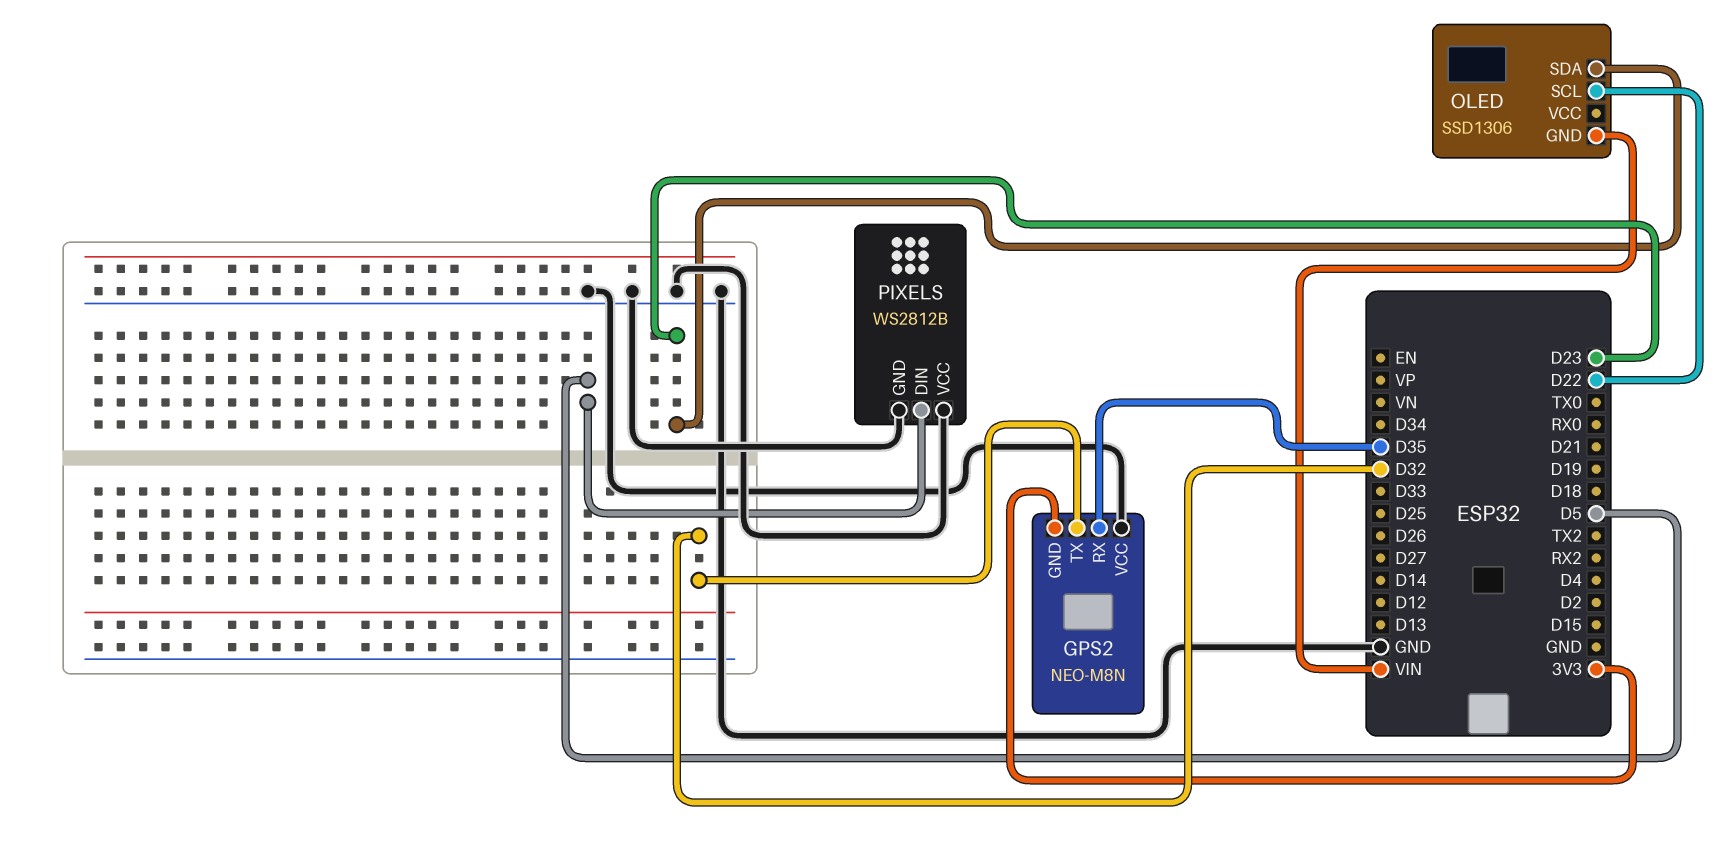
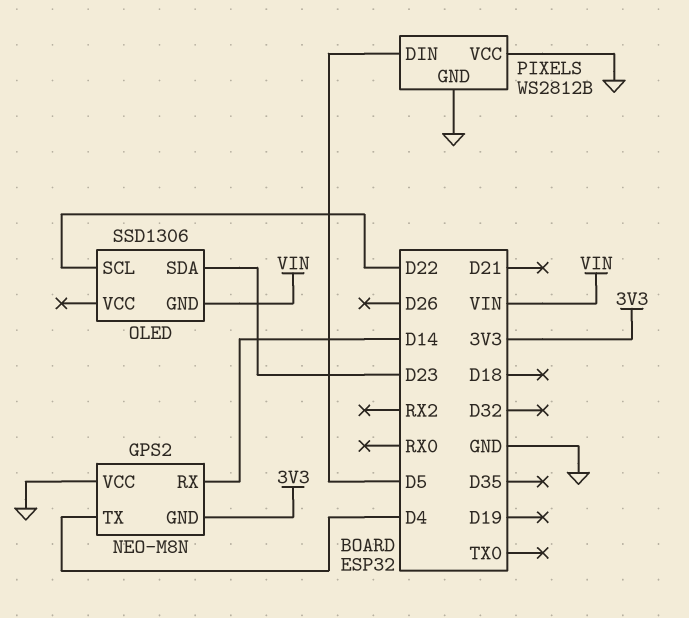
GPS2 pin RX: D35 -> D14
GPS2 pin TX: D32 -> D4

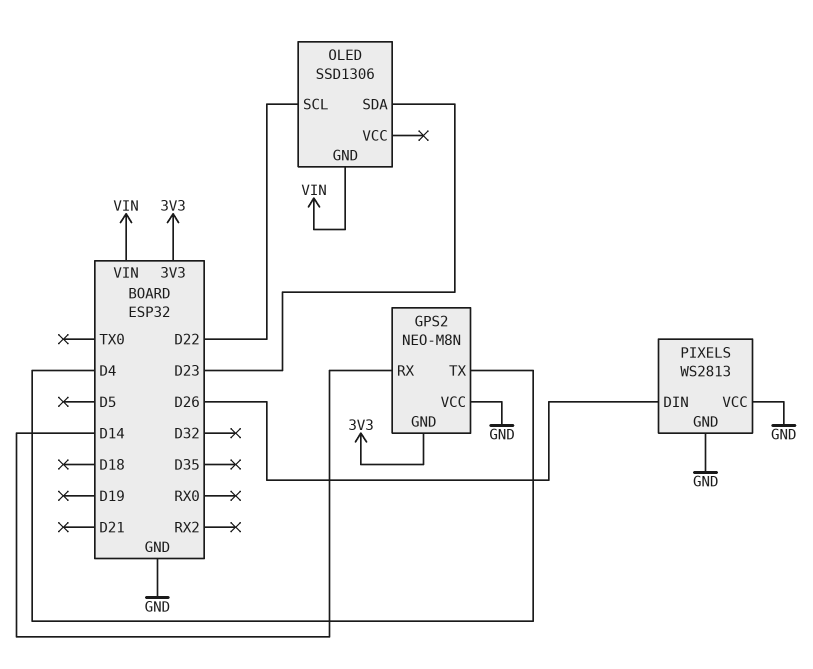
PIXELS: WS2812B -> WS2813
PIXELS pin DIN: D5 -> D26

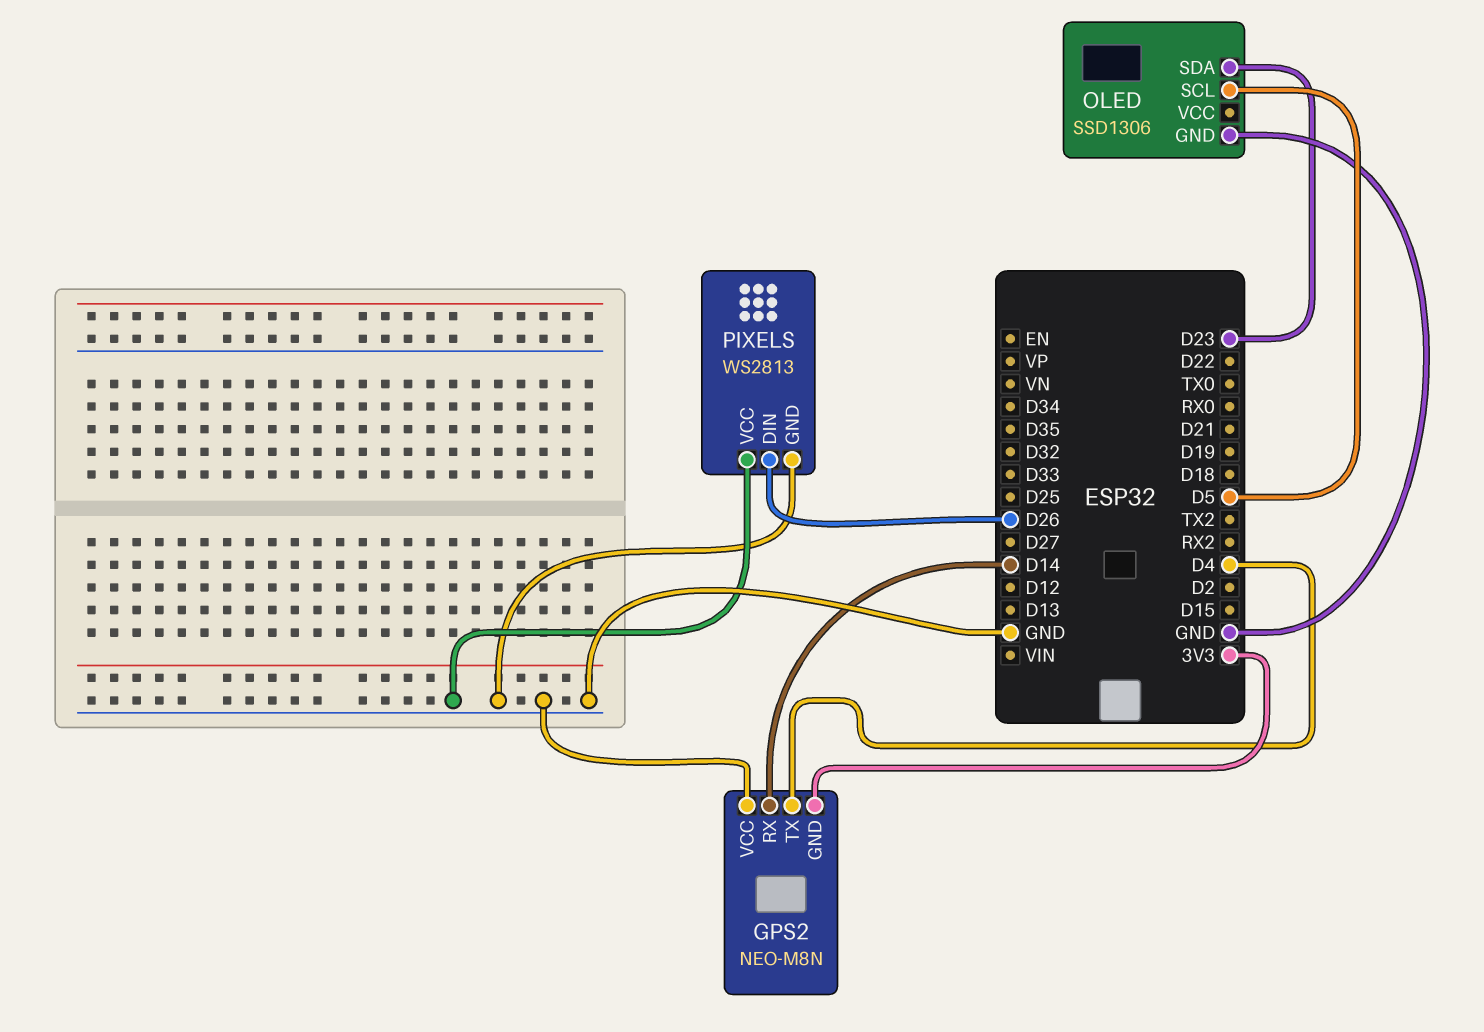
OLED pin GND: VIN -> GND
OLED pin SCL: D22 -> D5

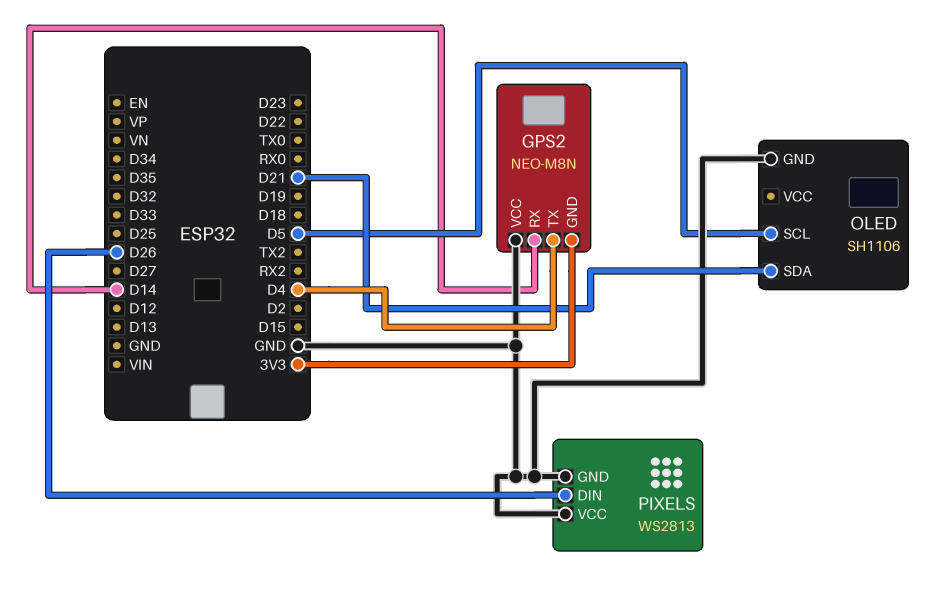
OLED: SSD1306 -> SH1106
OLED pin SDA: D23 -> D21

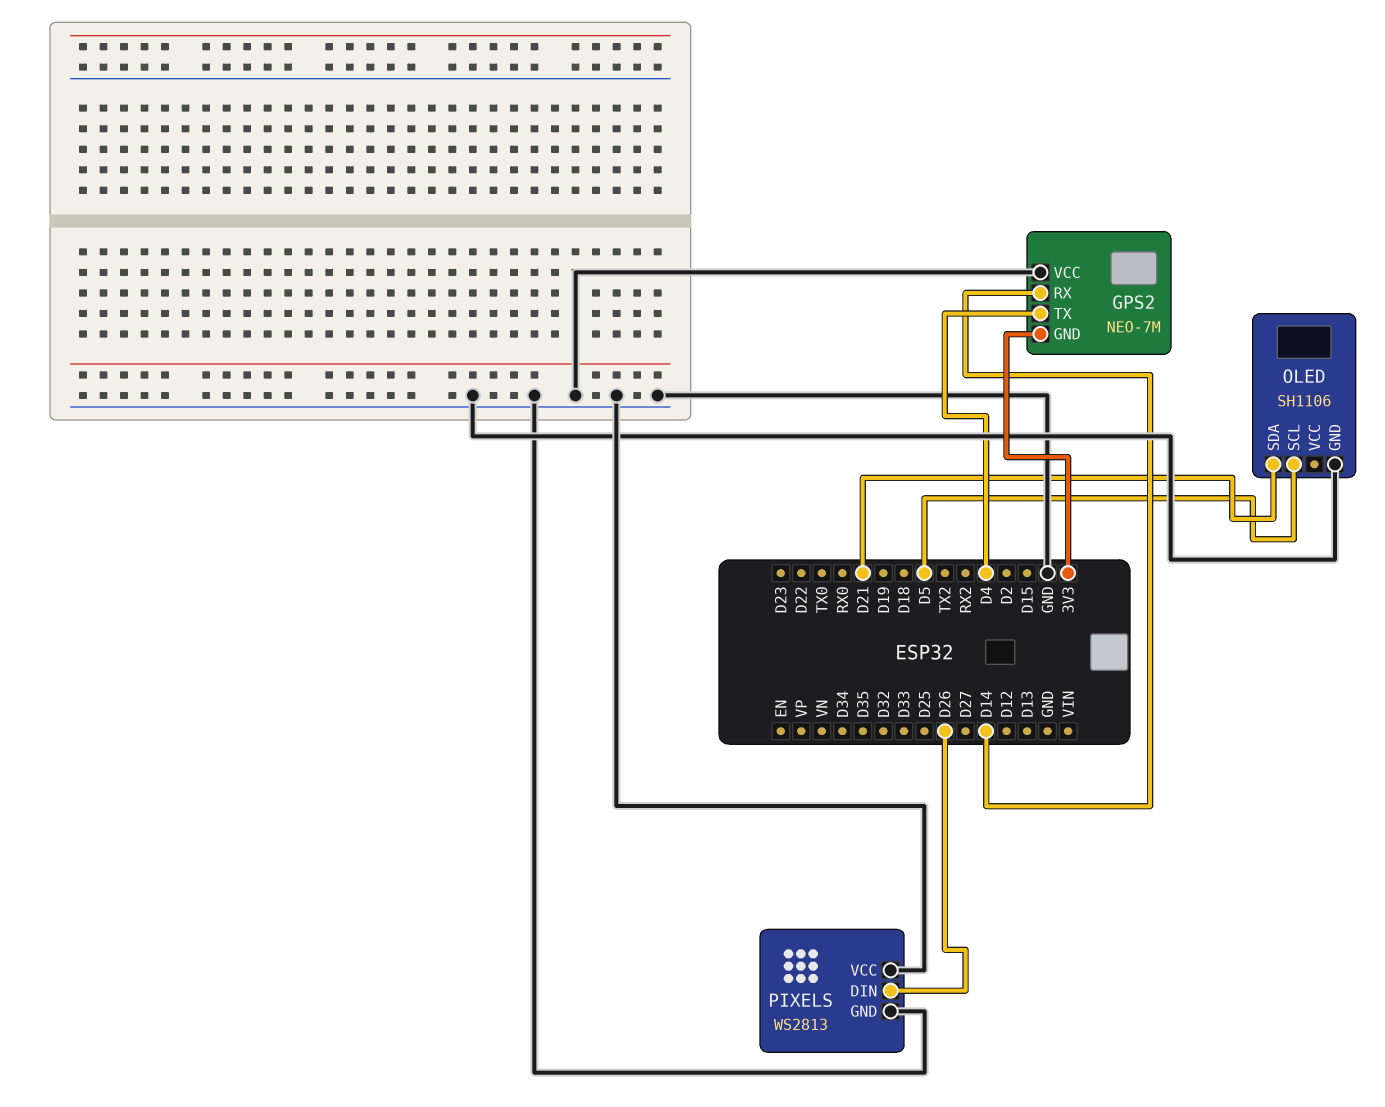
GPS2: NEO-M8N -> NEO-7M

